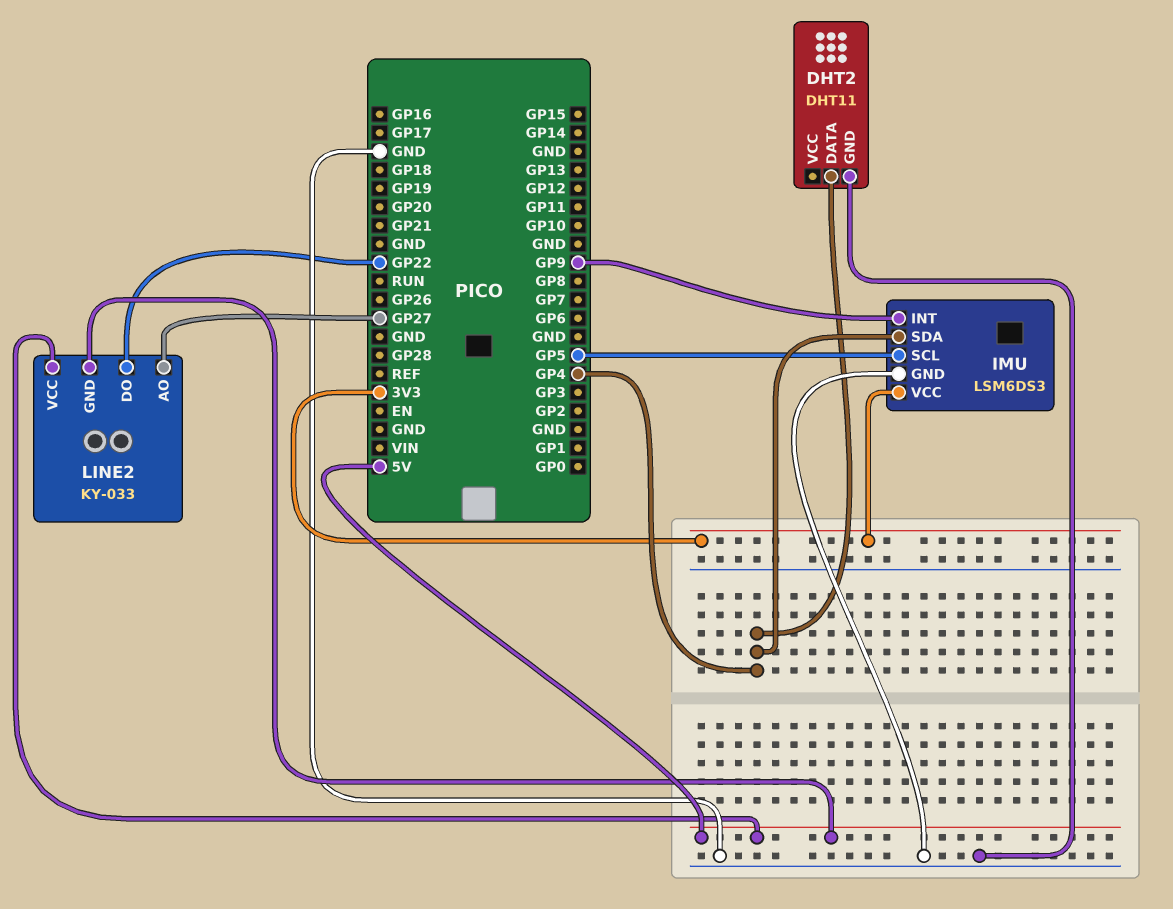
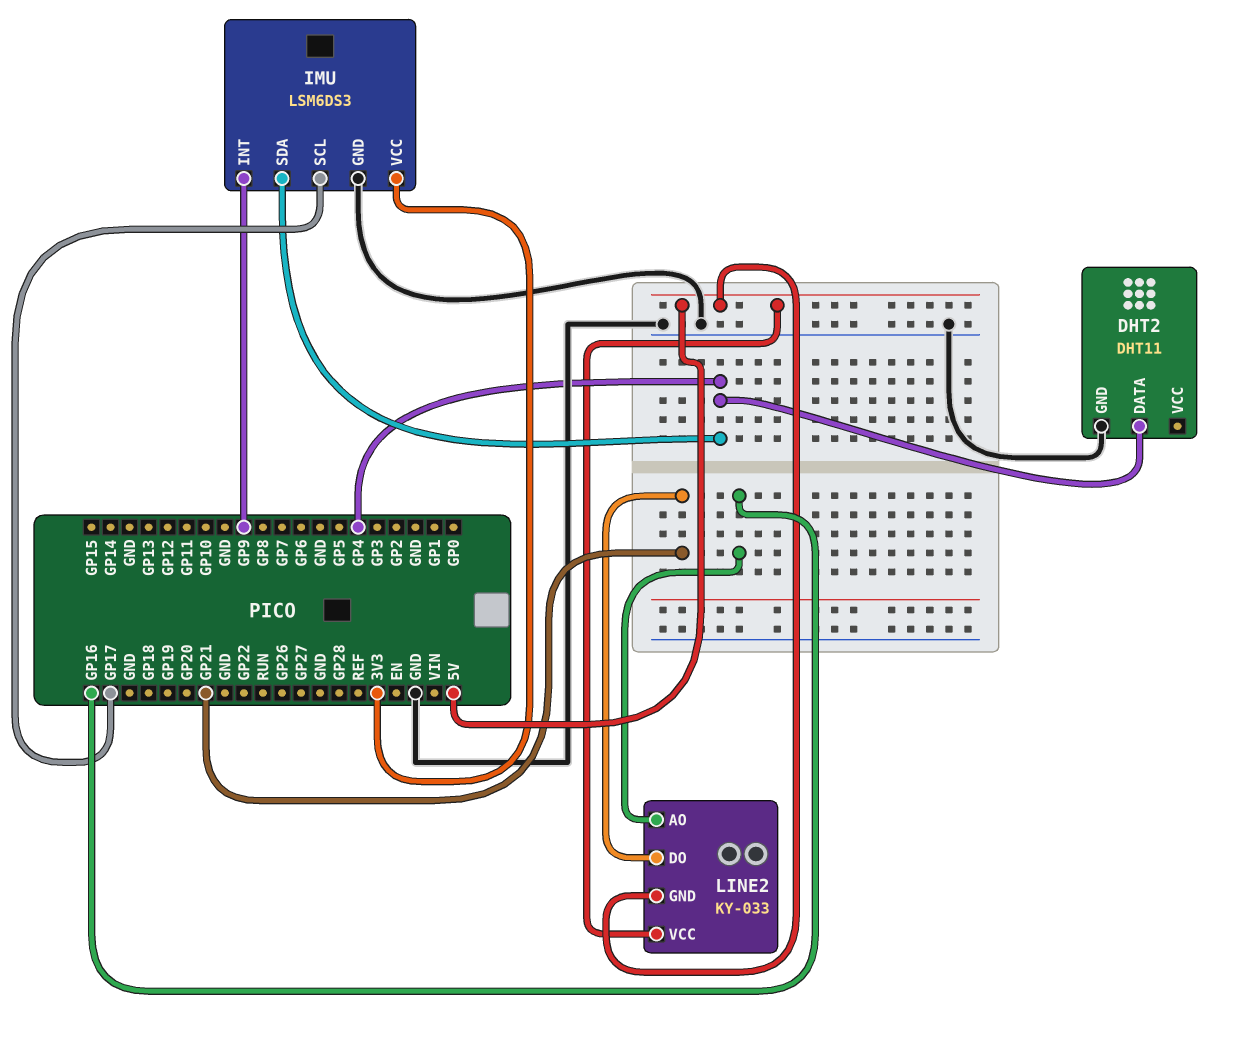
IMU pin SCL: GP5 -> GP17
LINE2 pin AO: GP27 -> GP16
LINE2 pin DO: GP22 -> GP21

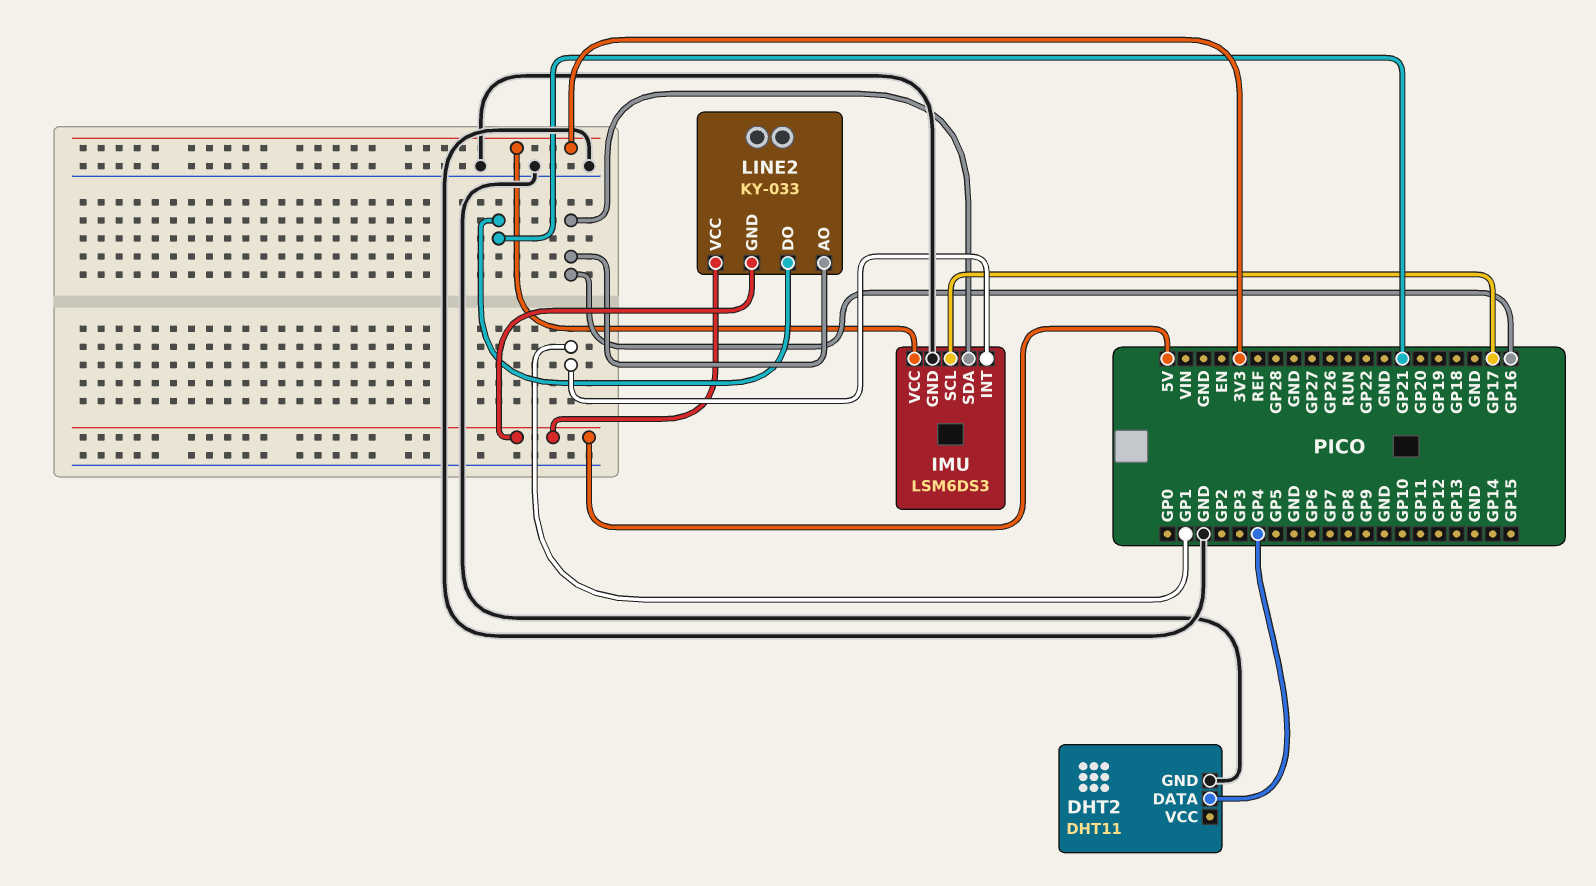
IMU pin INT: GP9 -> GP1
IMU pin SDA: GP4 -> GP16

